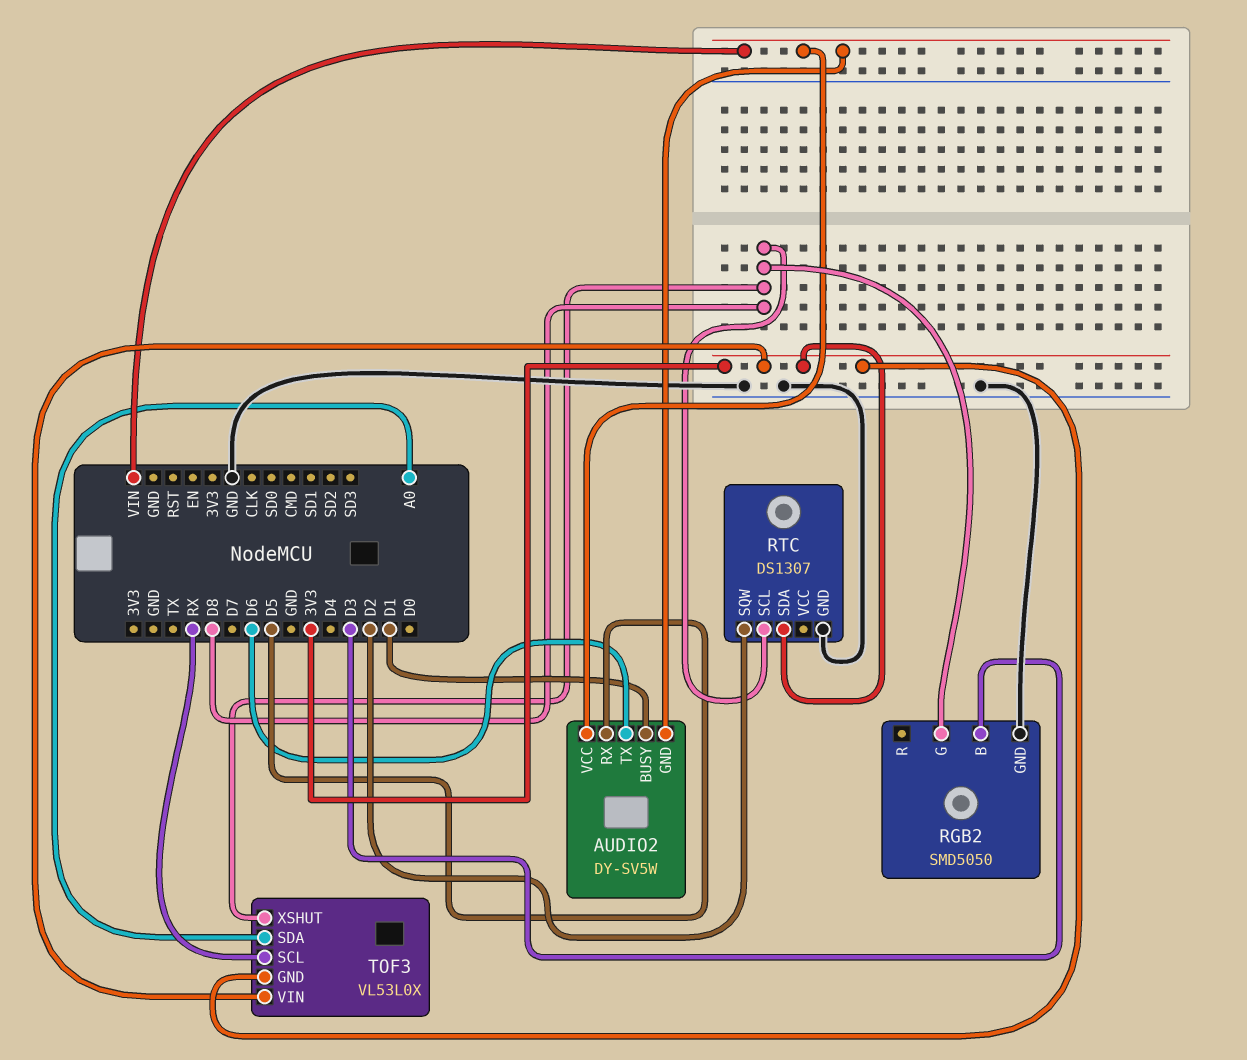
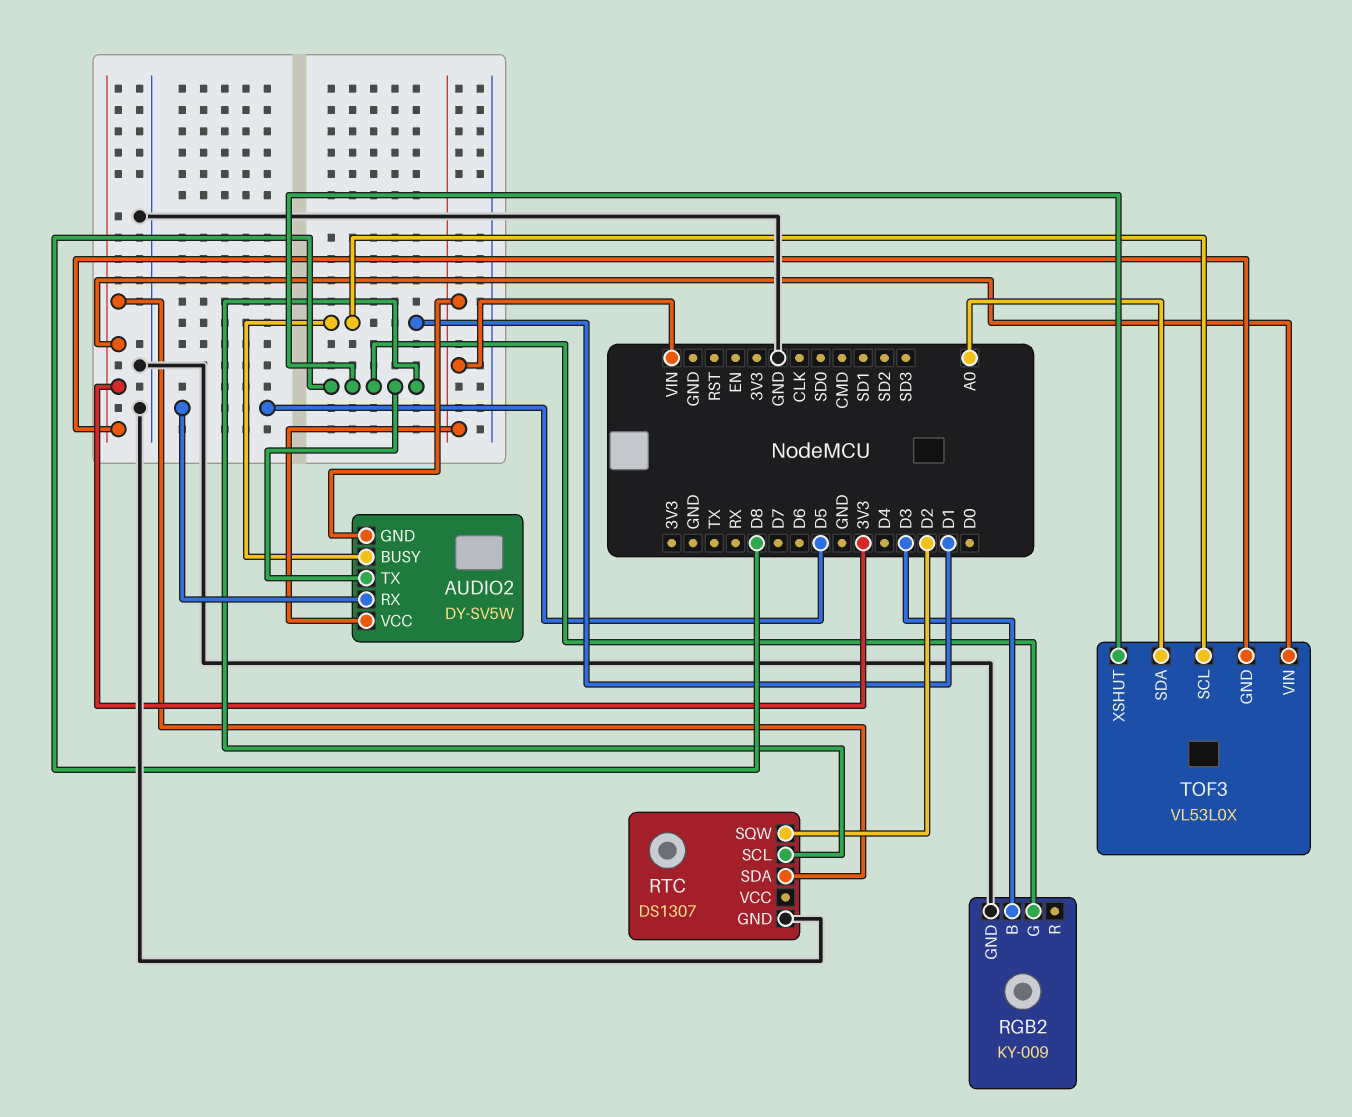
AUDIO2 pin TX: D6 -> D8
RGB2: SMD5050 -> KY-009
TOF3 pin SCL: RX -> D1

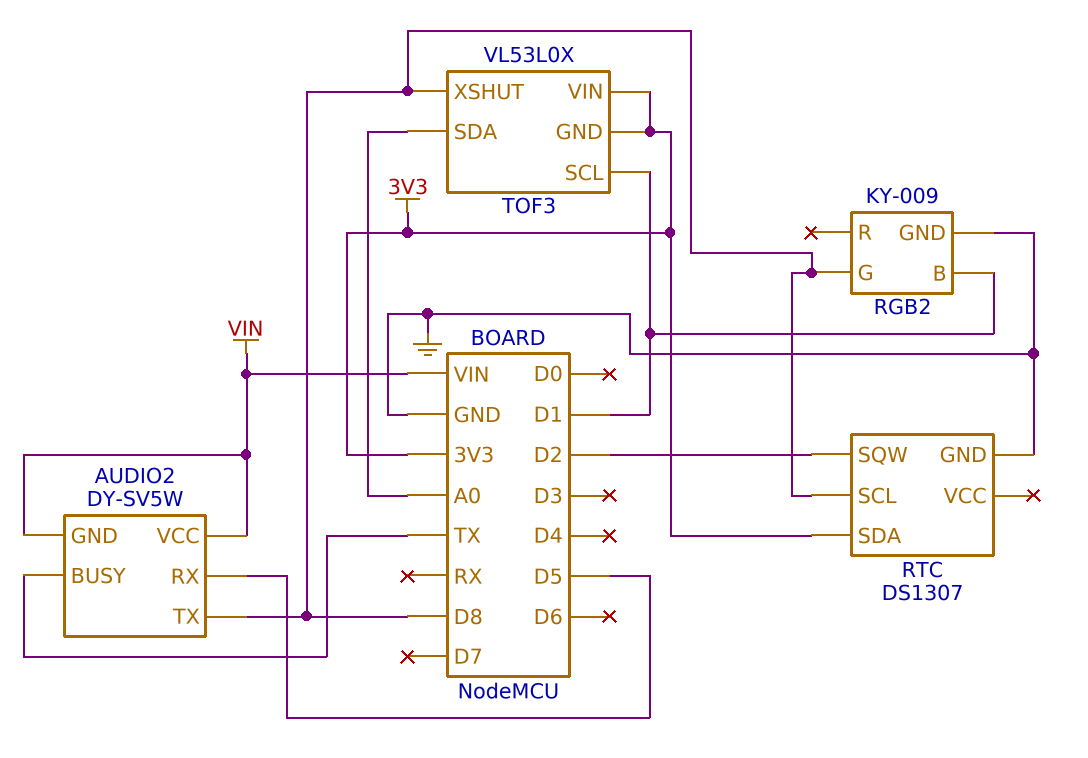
AUDIO2 pin BUSY: D1 -> TX
RGB2 pin B: D3 -> D1

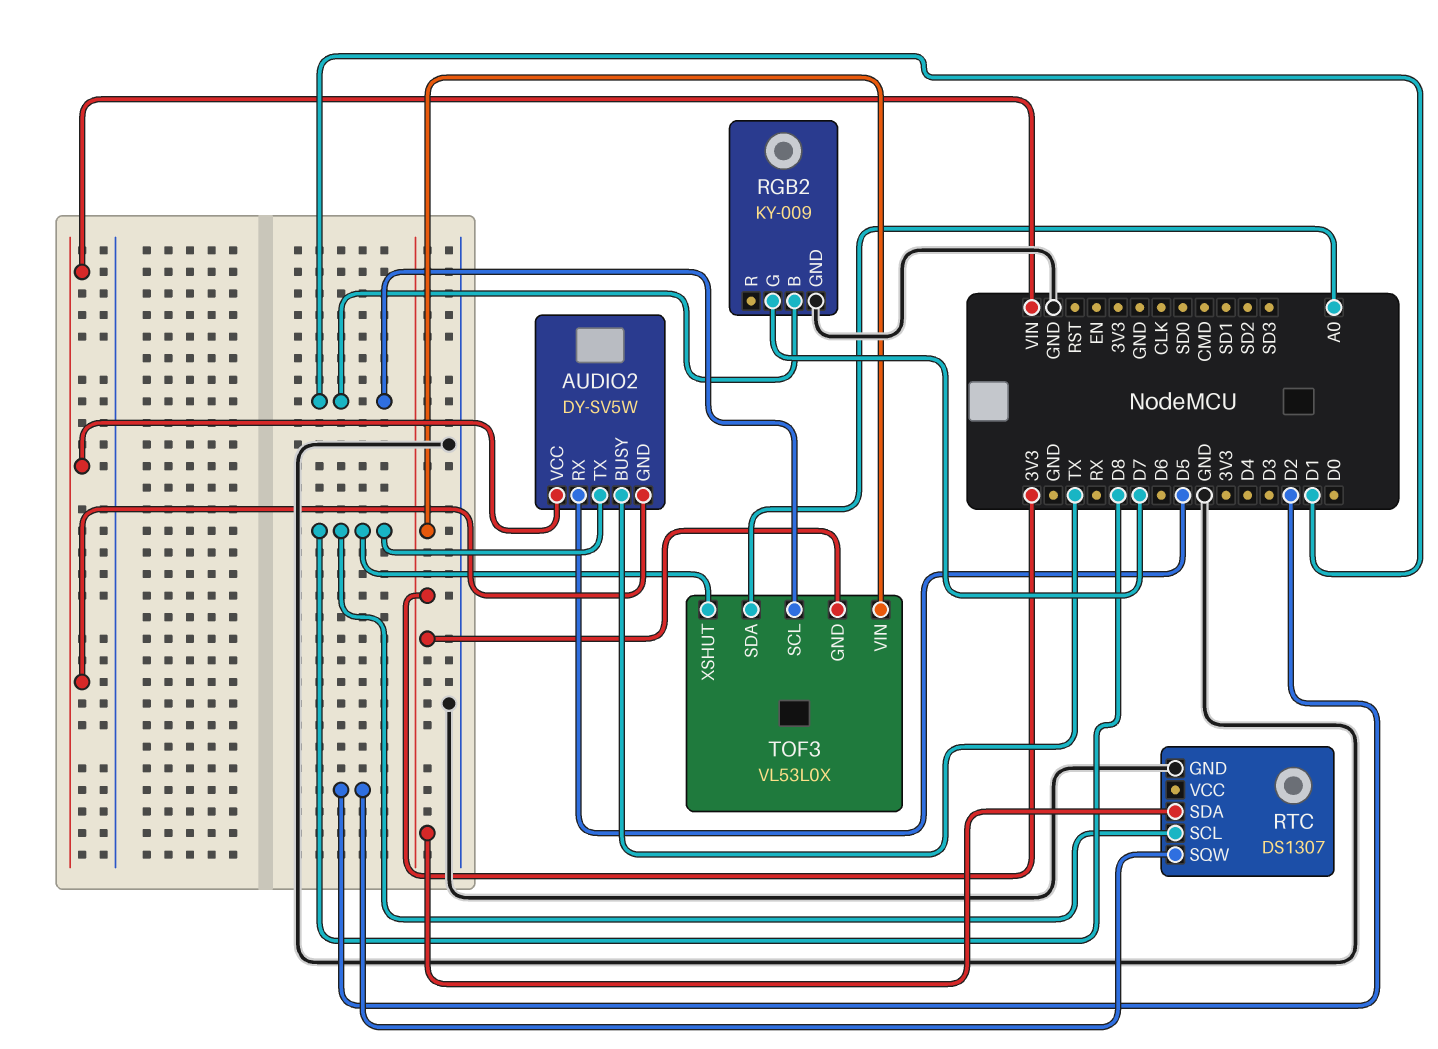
RGB2 pin G: D8 -> D7

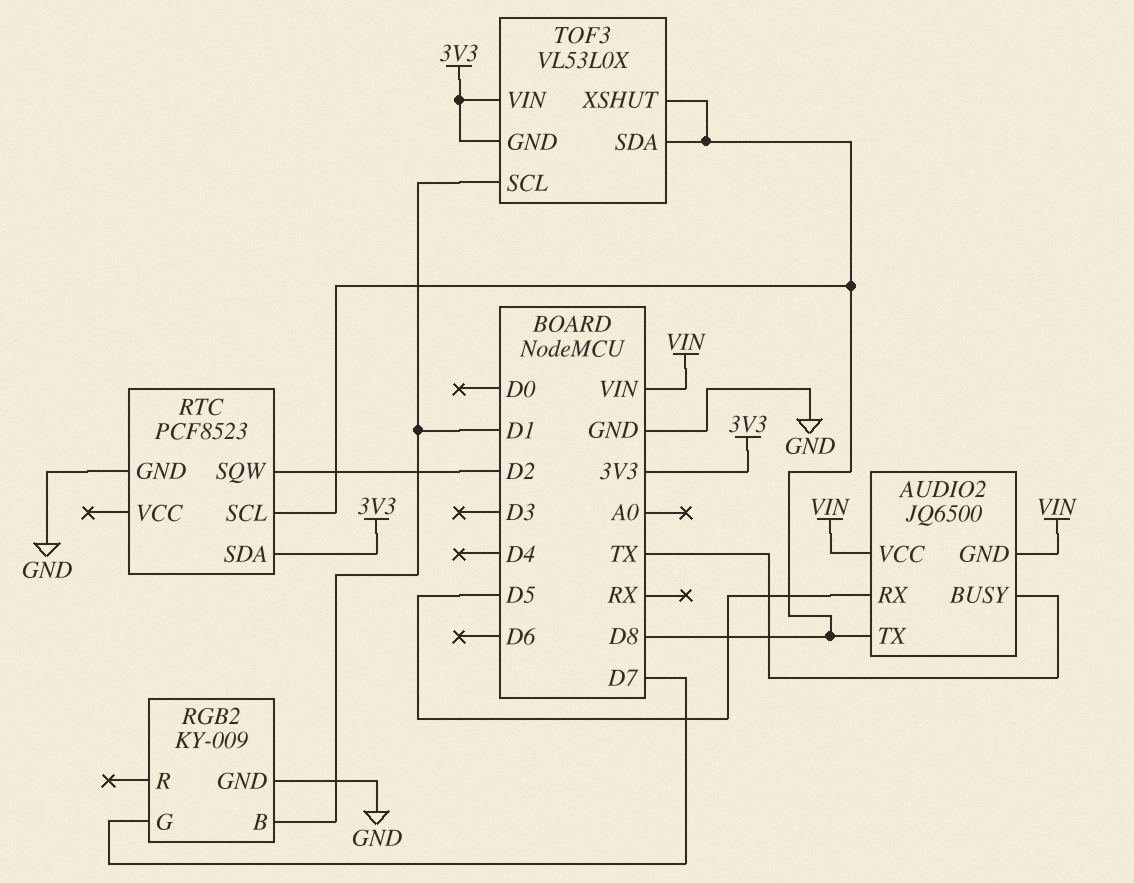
AUDIO2: DY-SV5W -> JQ6500
RTC: DS1307 -> PCF8523
TOF3 pin SDA: A0 -> D8

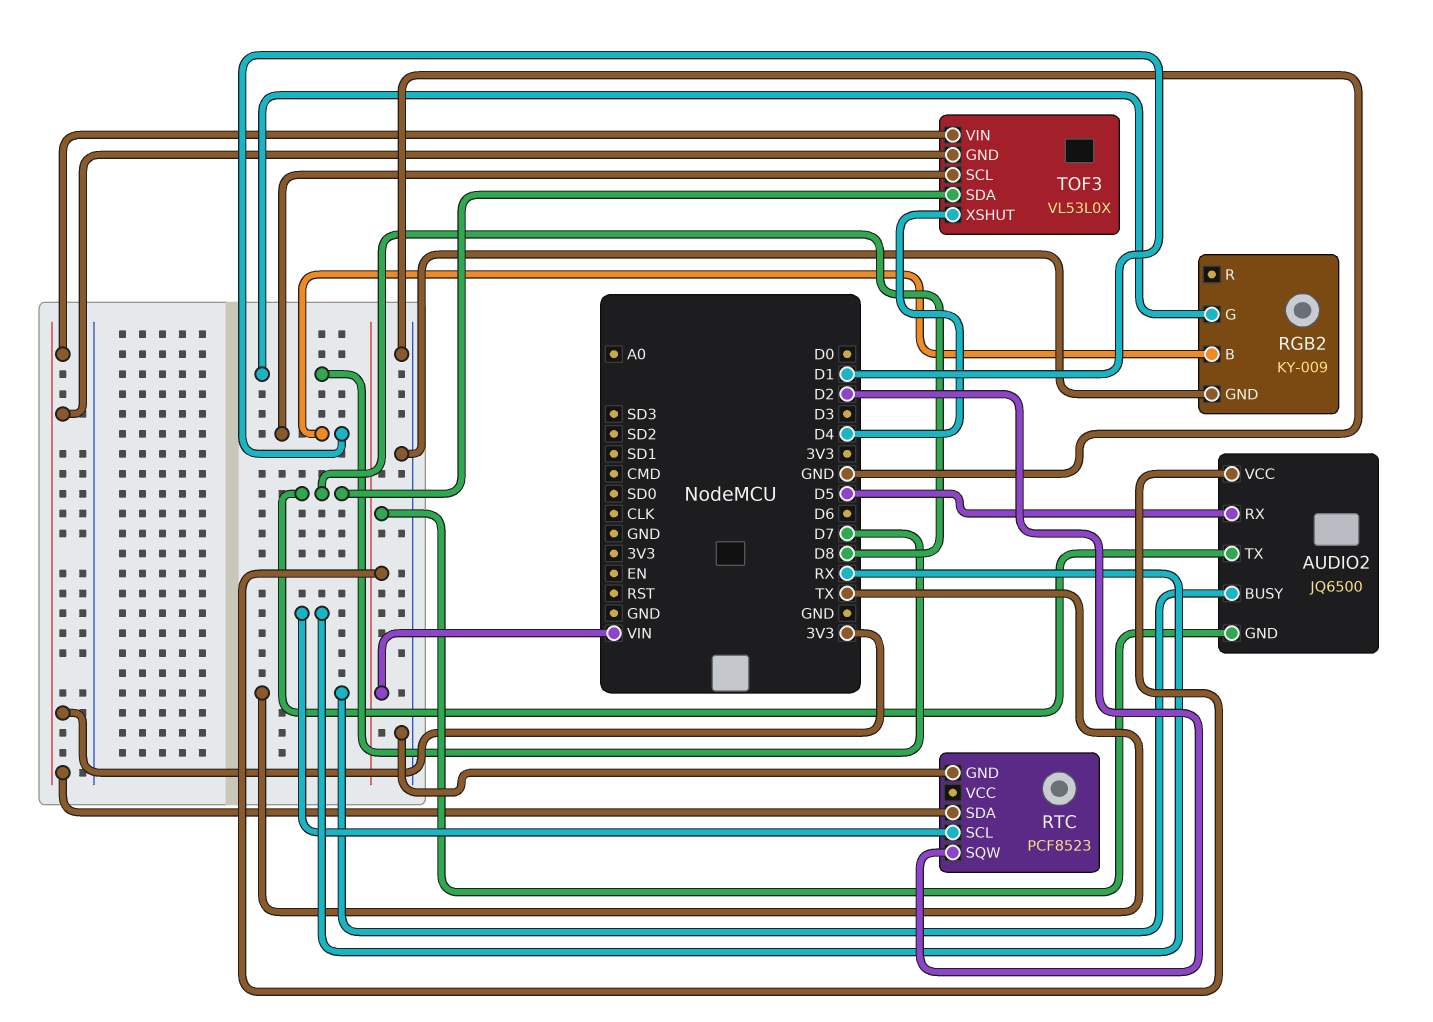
RTC pin SCL: D8 -> RX
TOF3 pin XSHUT: D8 -> D4

